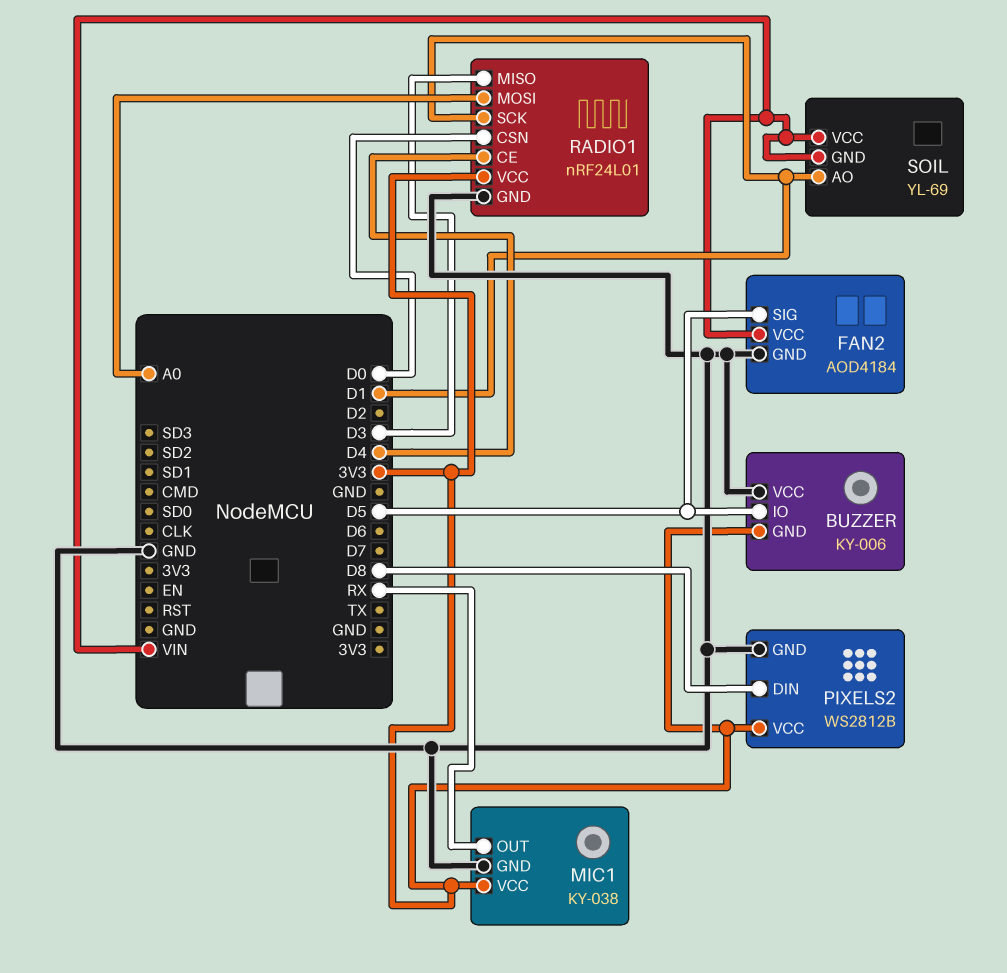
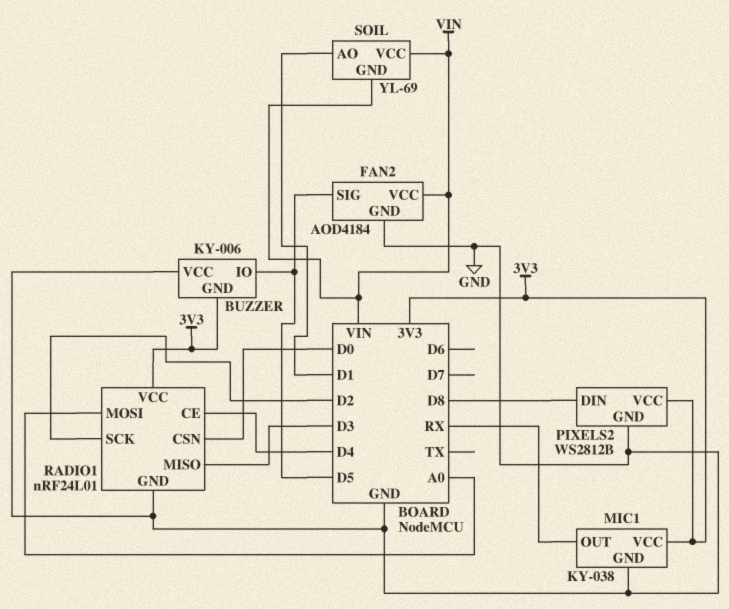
RADIO1 pin SCK: D1 -> D2

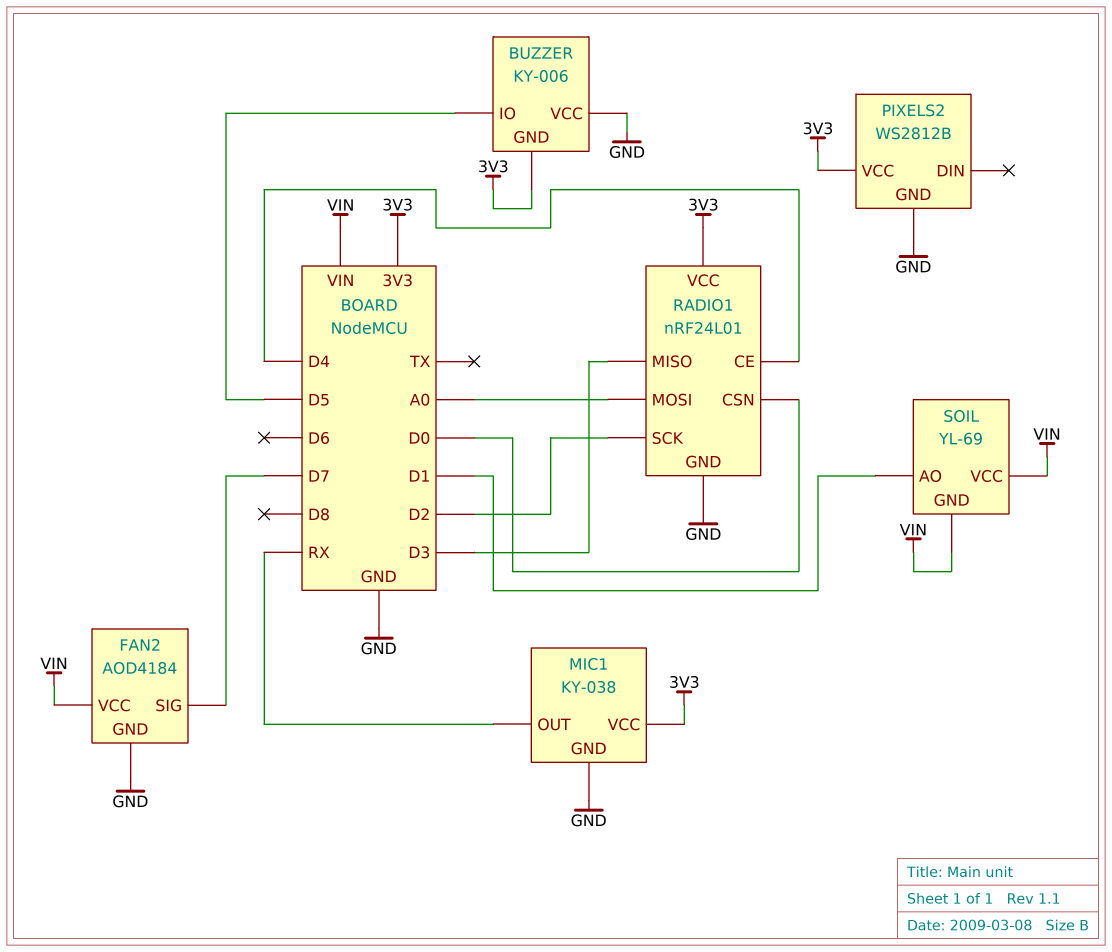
FAN2 pin SIG: D5 -> D7
PIXELS2 pin DIN: D8 -> none

